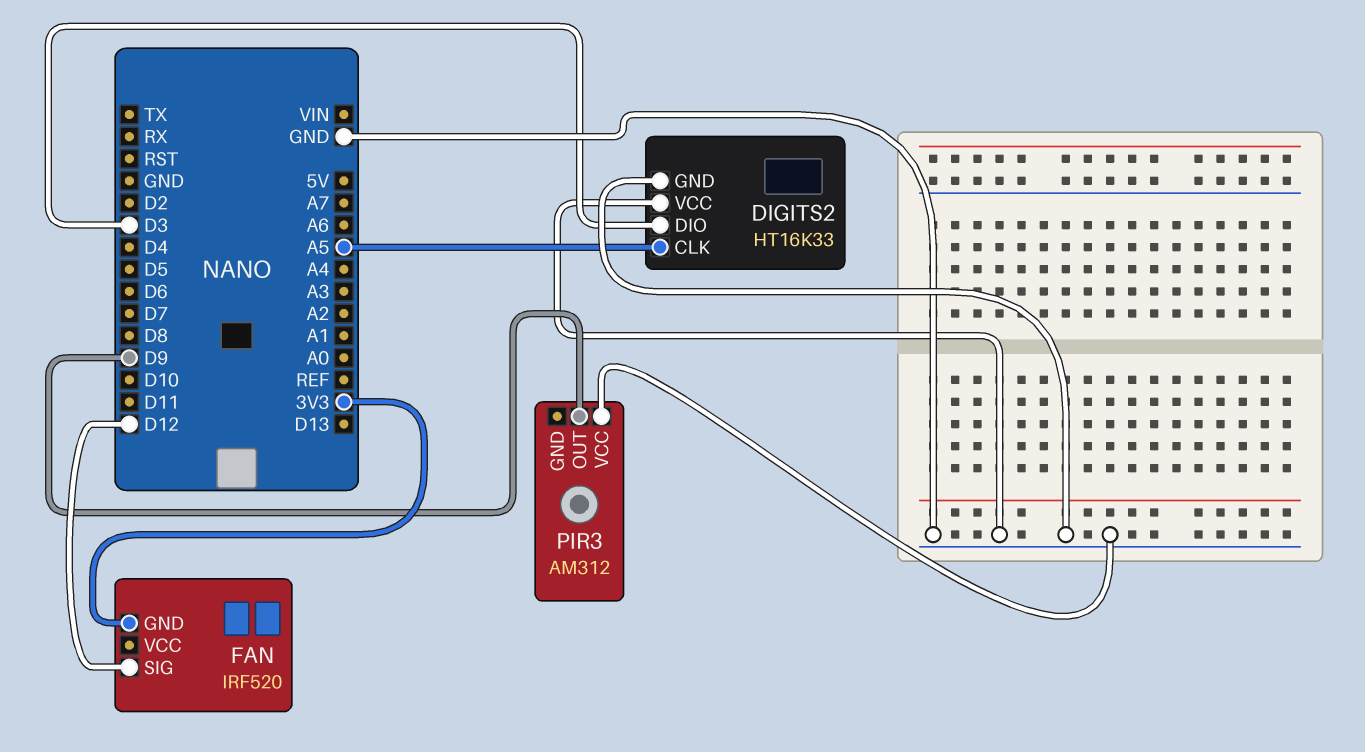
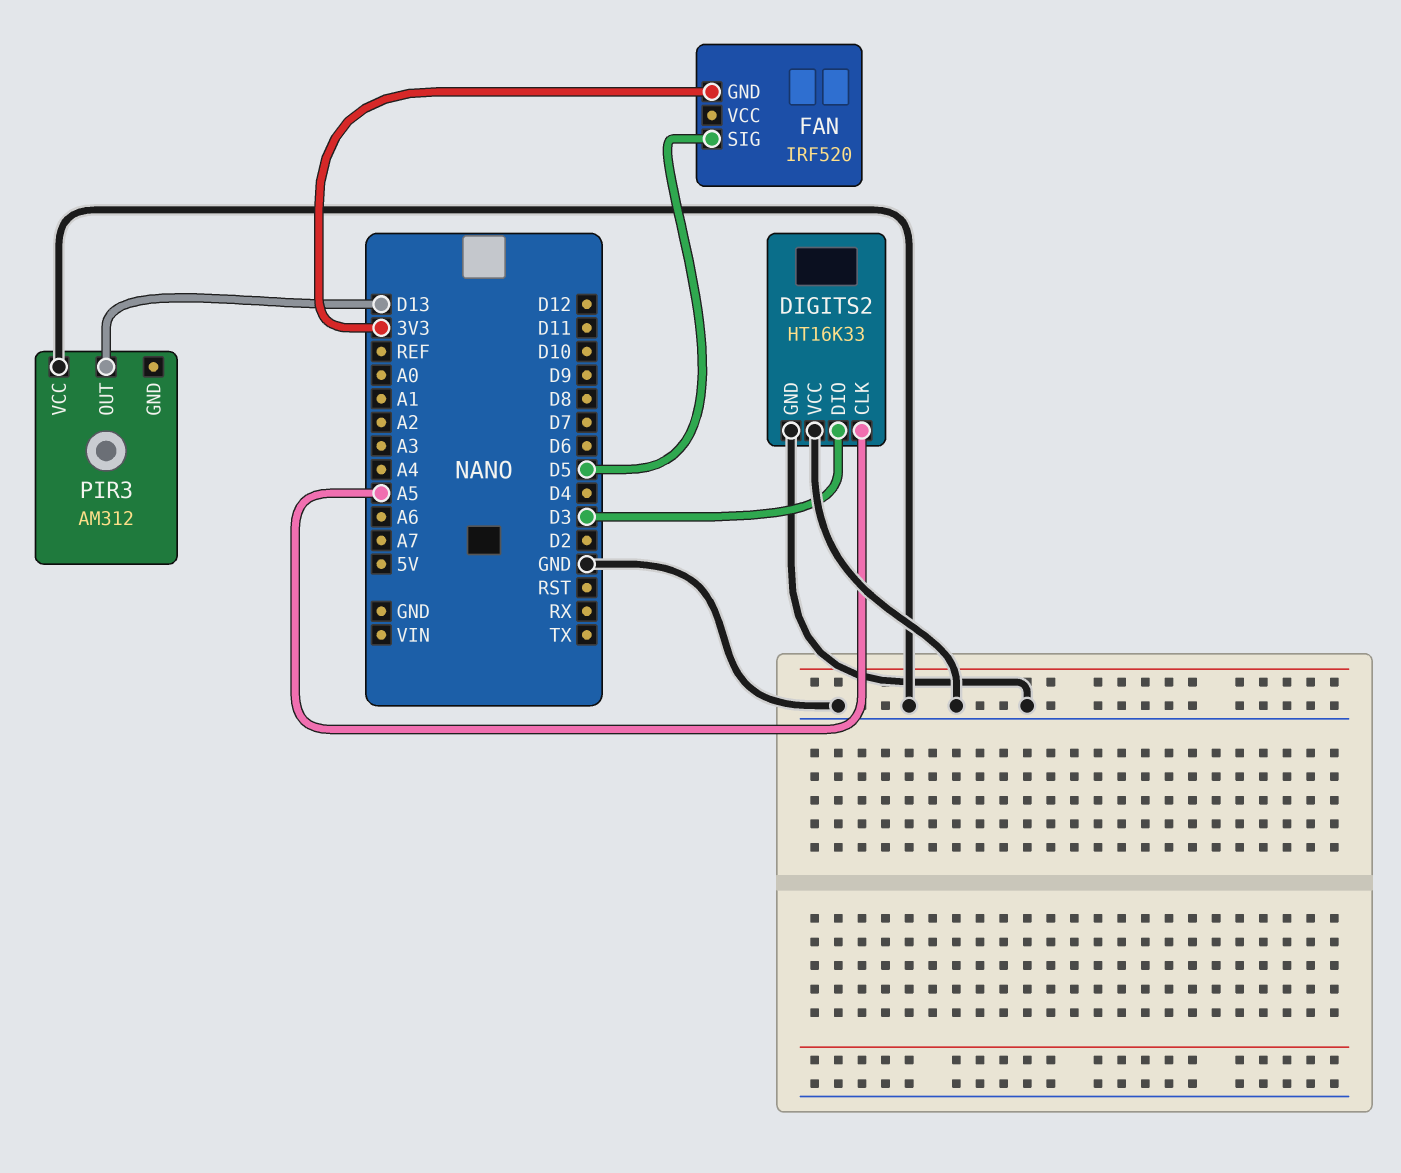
FAN pin SIG: D12 -> D5
PIR3 pin OUT: D9 -> D13

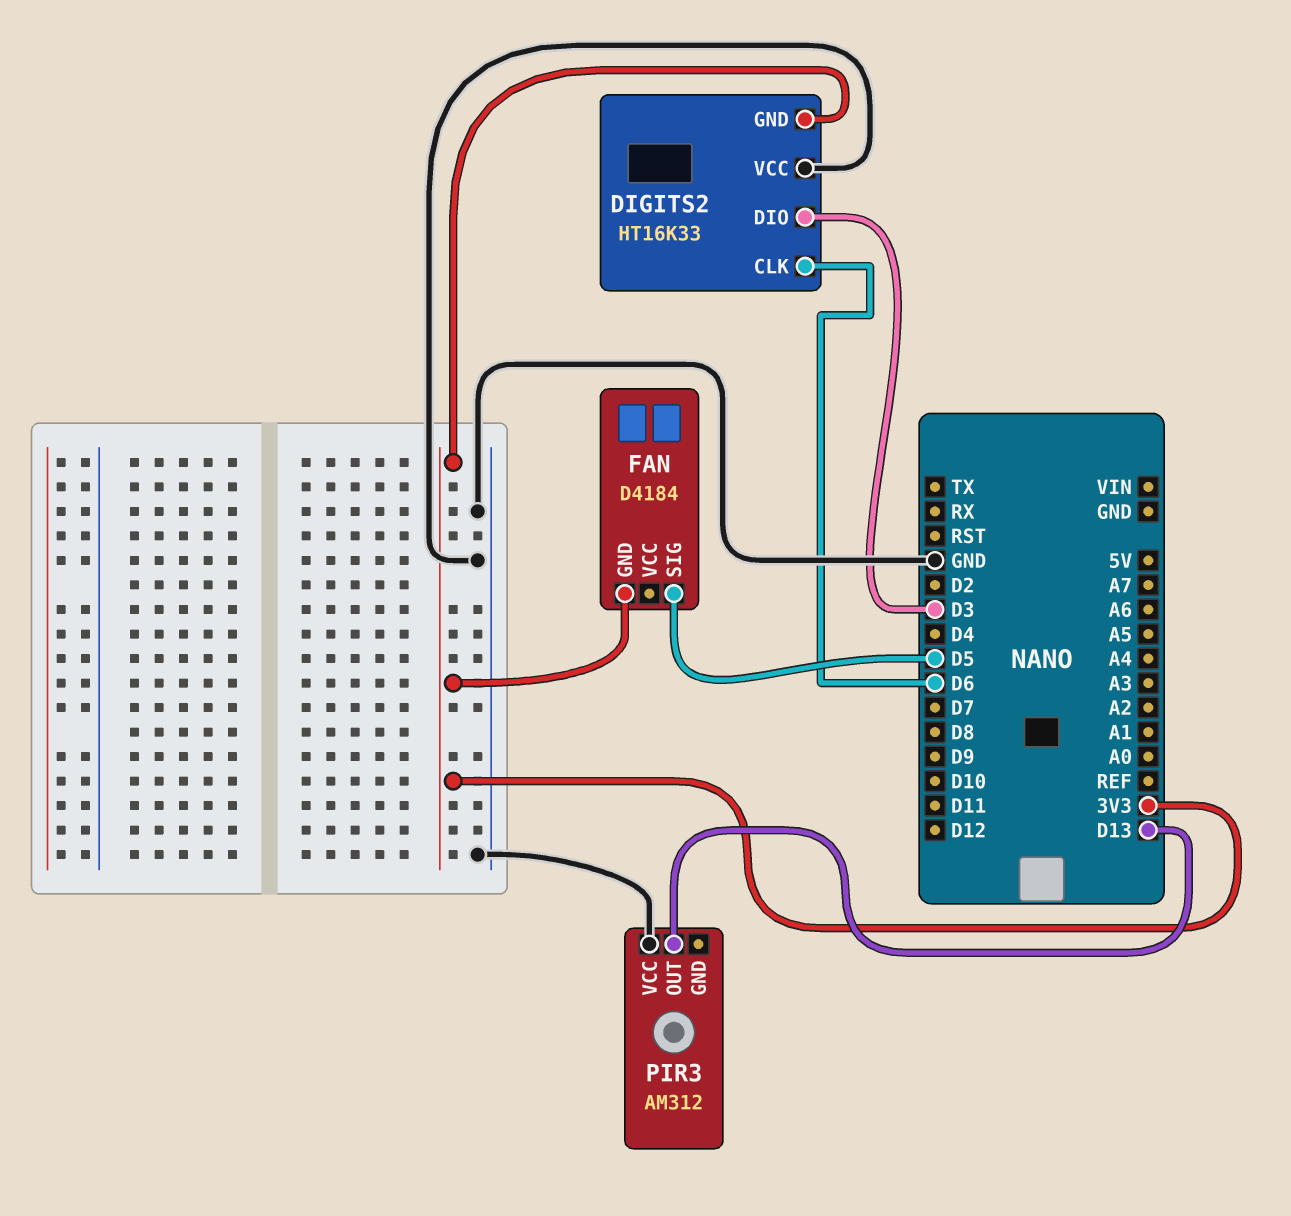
DIGITS2 pin CLK: A5 -> D6
DIGITS2 pin GND: GND -> 3V3
FAN: IRF520 -> D4184

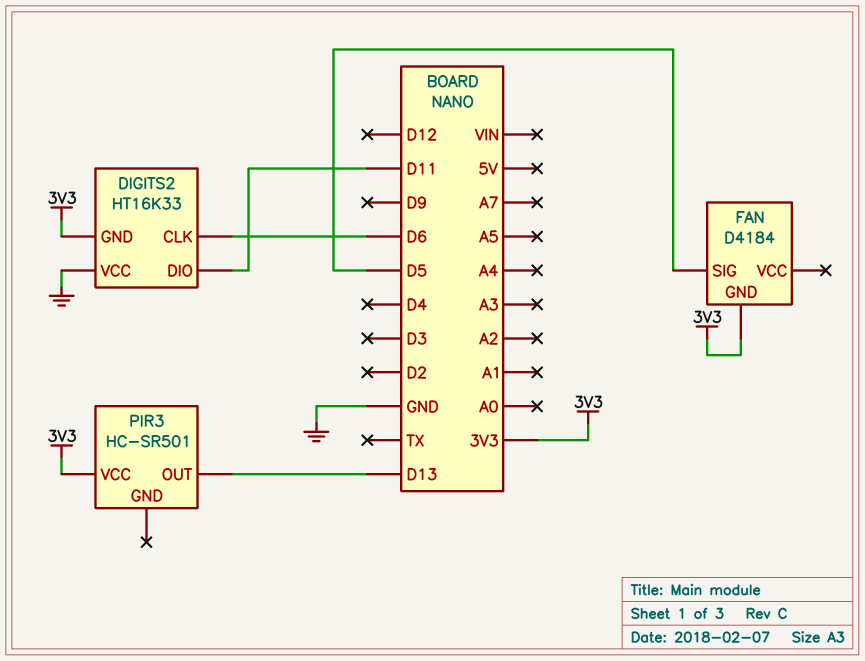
DIGITS2 pin DIO: D3 -> D11
PIR3: AM312 -> HC-SR501
PIR3 pin VCC: GND -> 3V3

